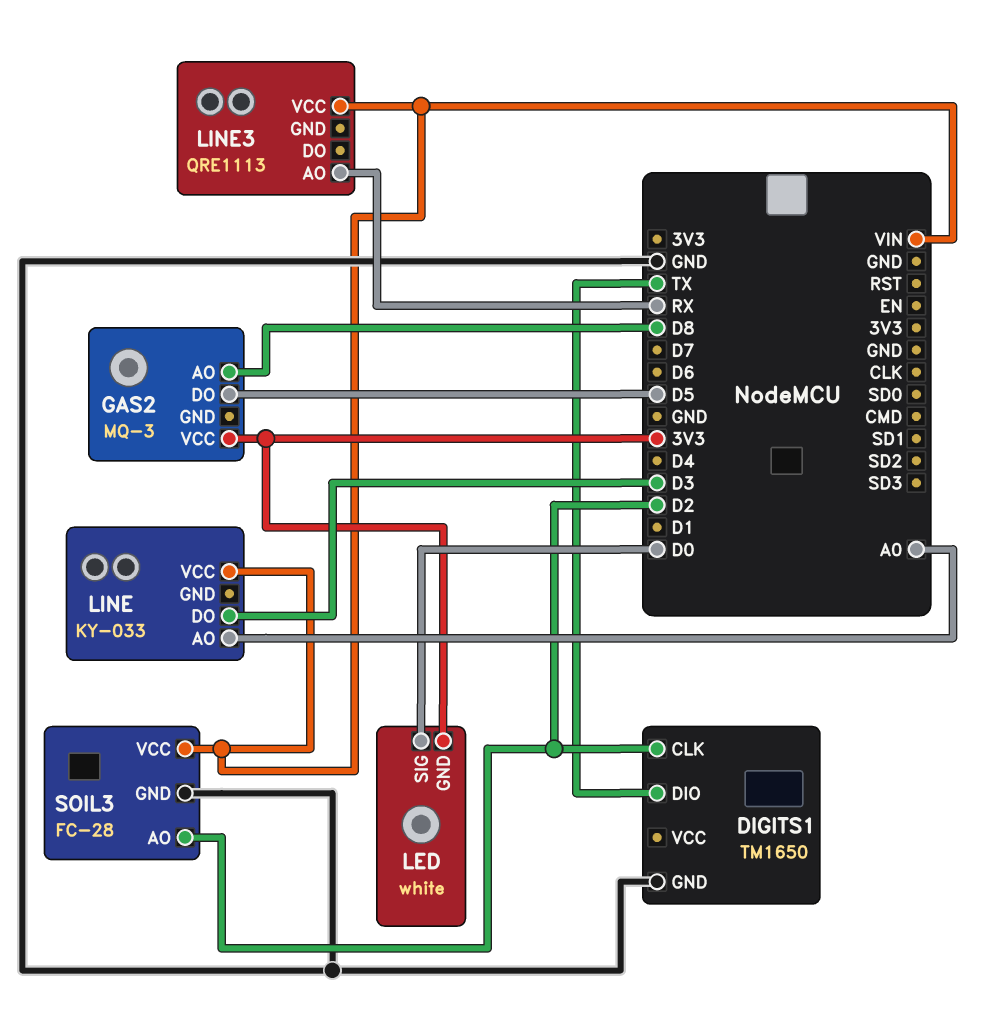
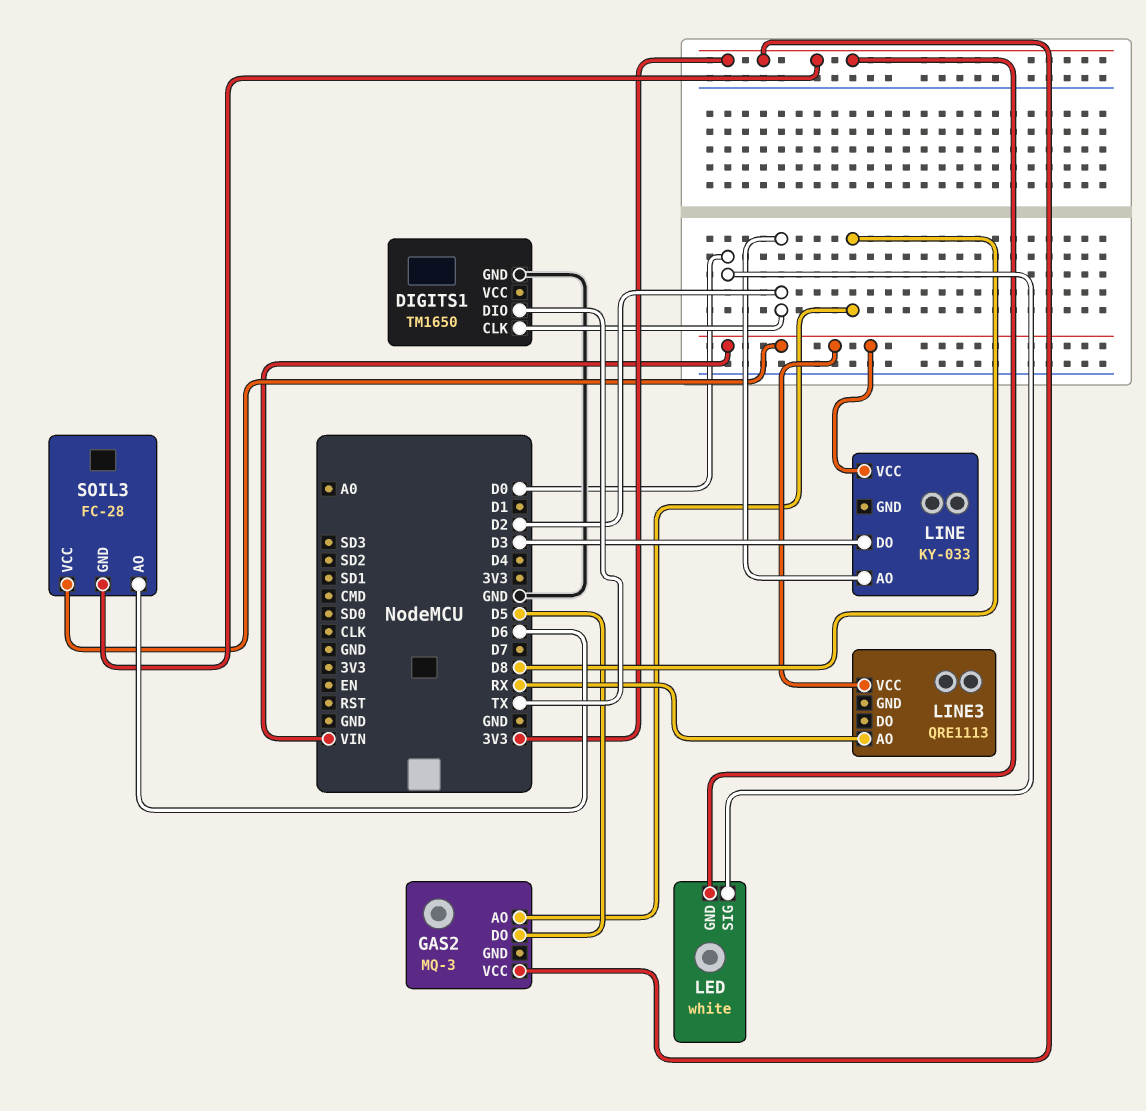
LINE pin AO: A0 -> D2
SOIL3 pin AO: D2 -> D6
SOIL3 pin GND: GND -> 3V3

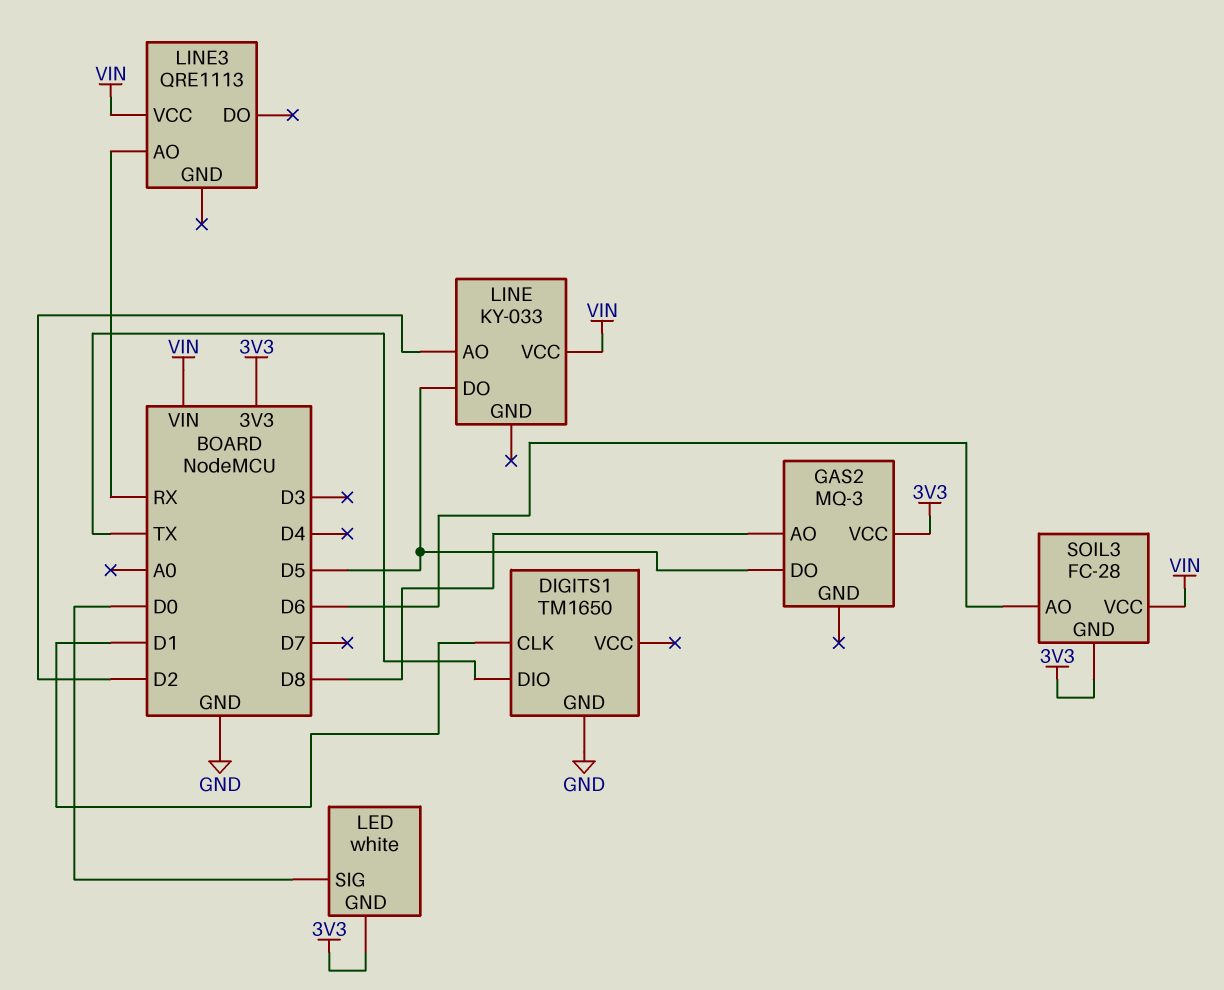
DIGITS1 pin CLK: D2 -> D1
LINE pin DO: D3 -> D5

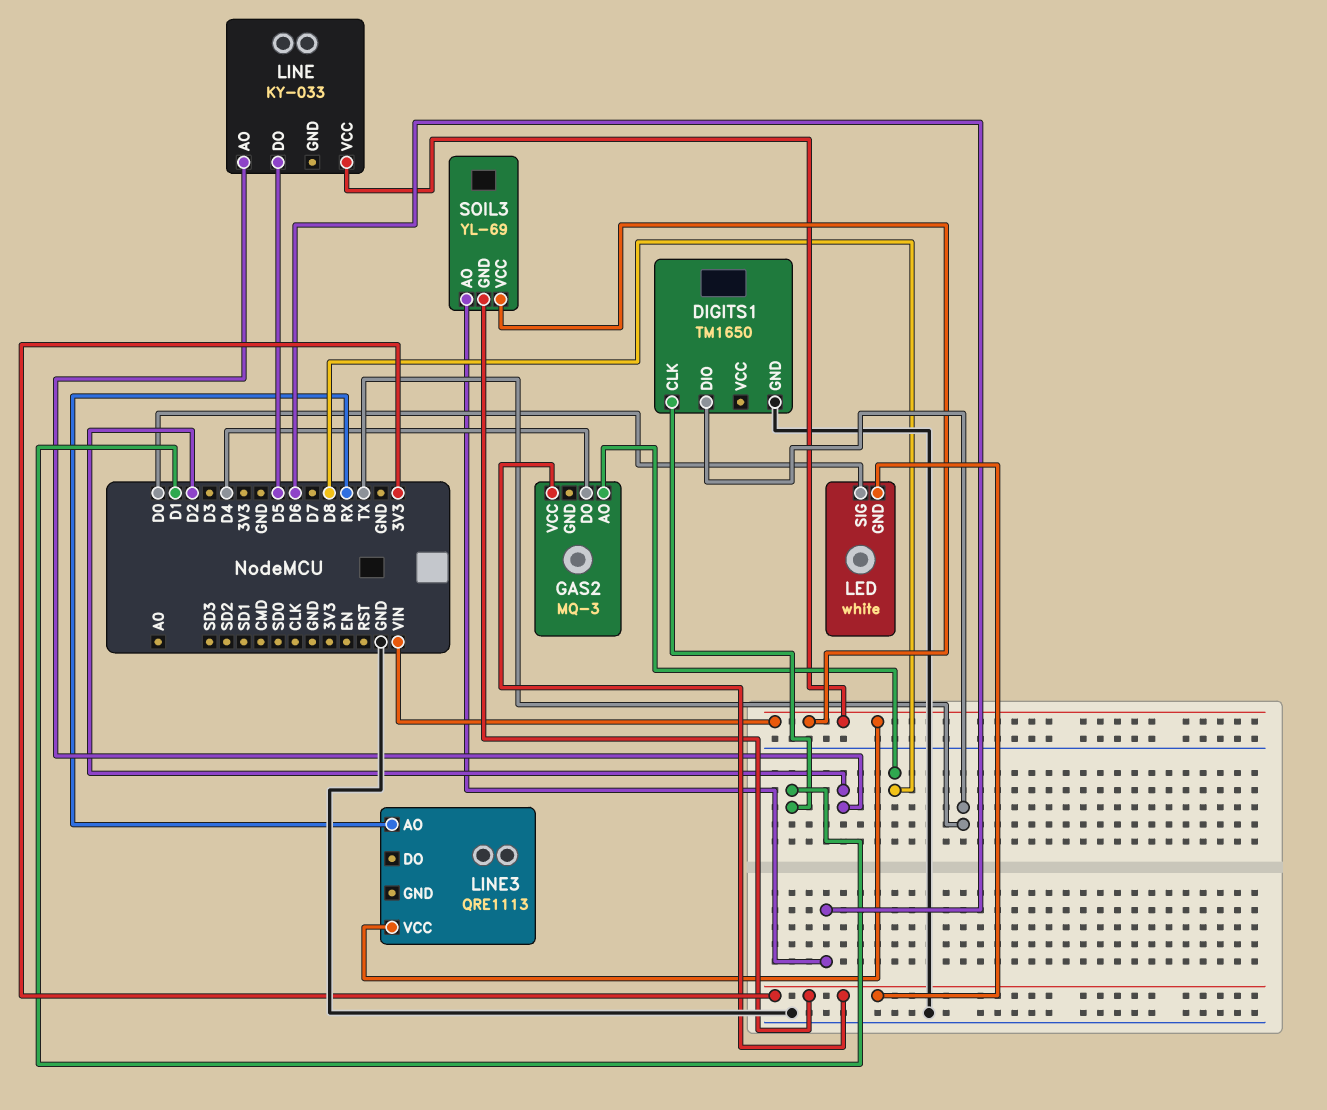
GAS2 pin DO: D5 -> D4
SOIL3: FC-28 -> YL-69

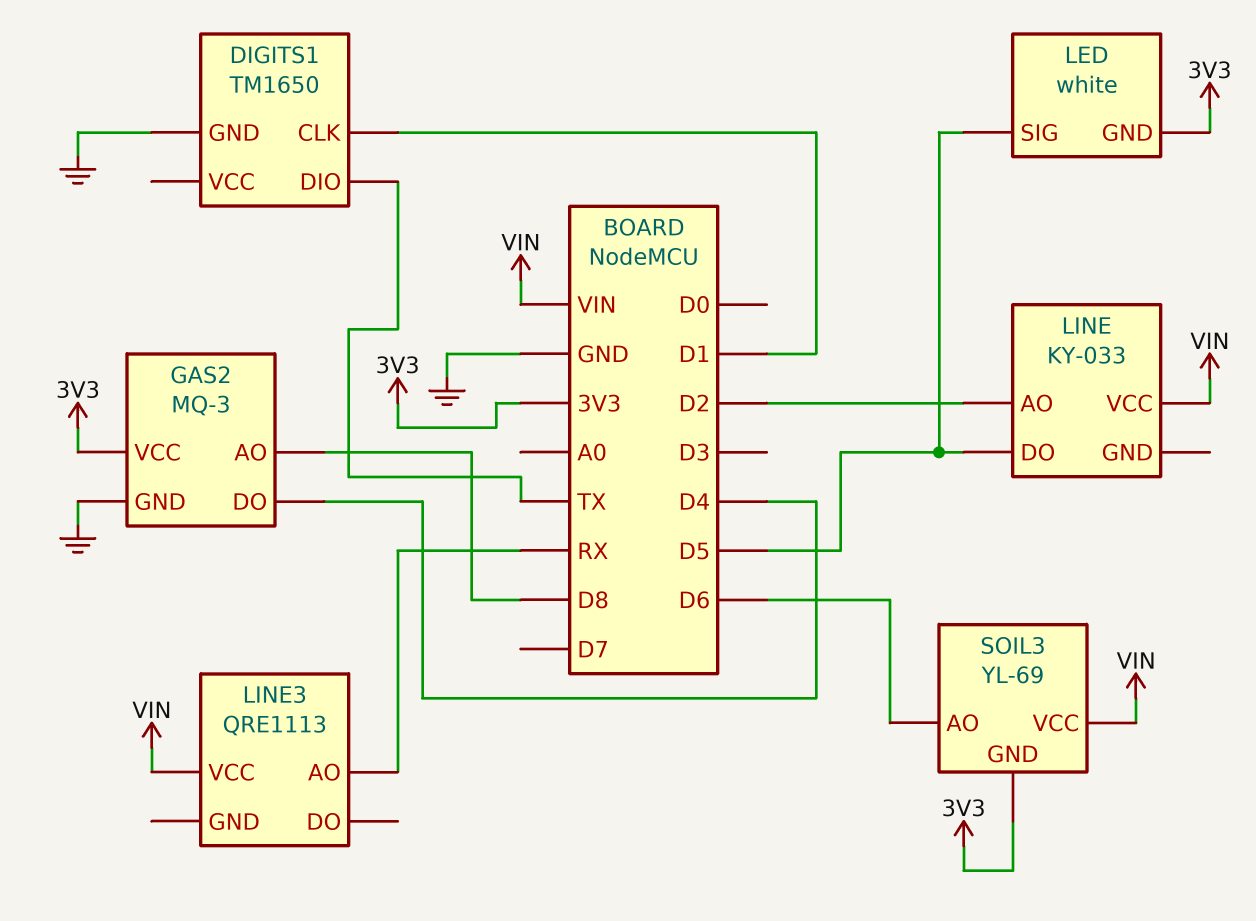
GAS2 pin GND: none -> GND
LED pin SIG: D0 -> D5

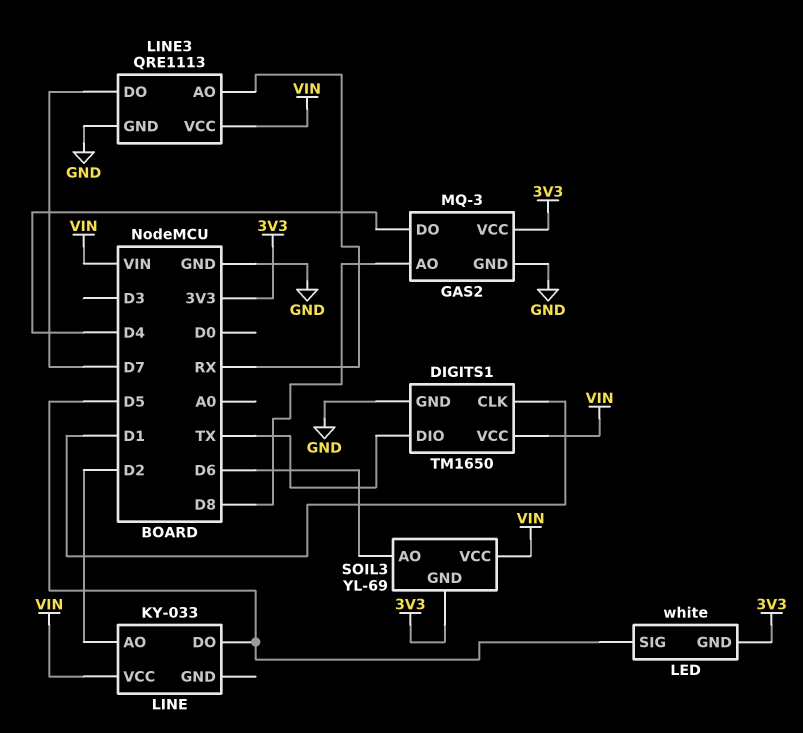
DIGITS1 pin VCC: none -> VIN
LINE3 pin DO: none -> D7
LINE3 pin GND: none -> GND

